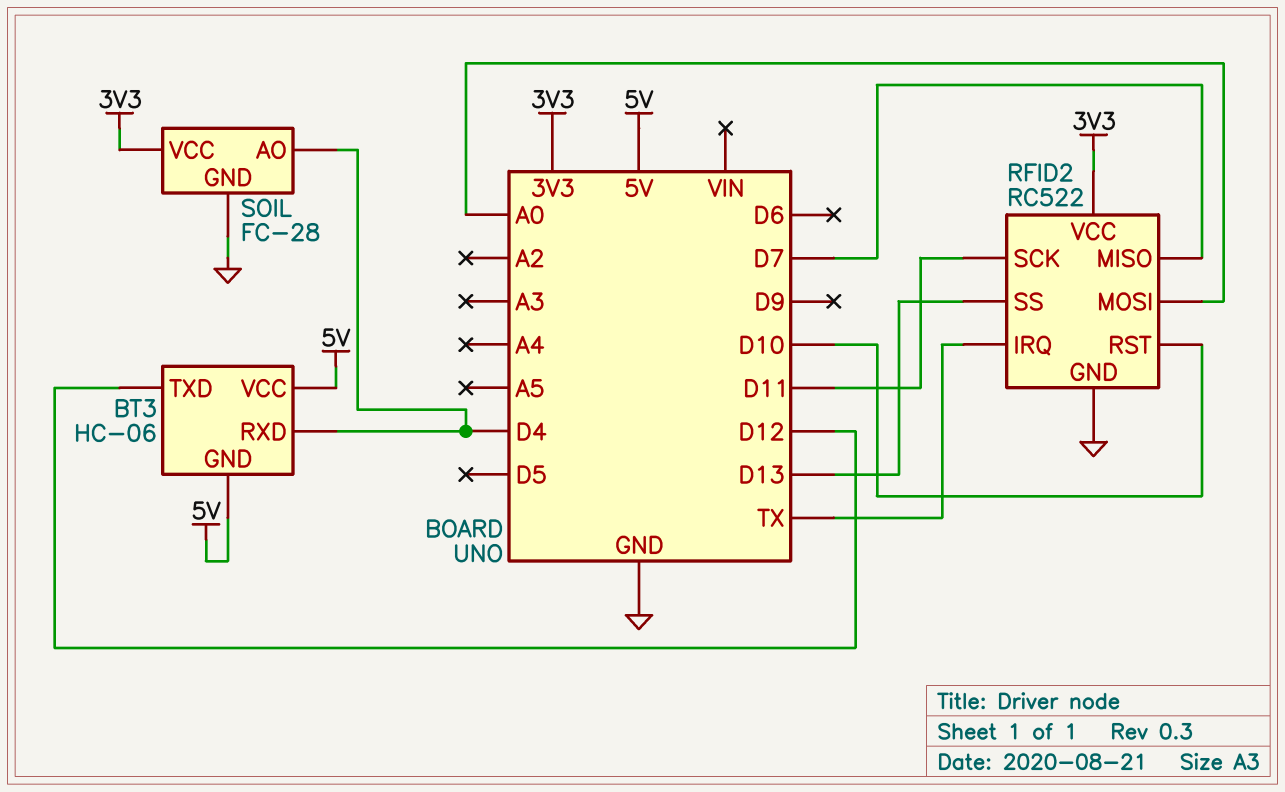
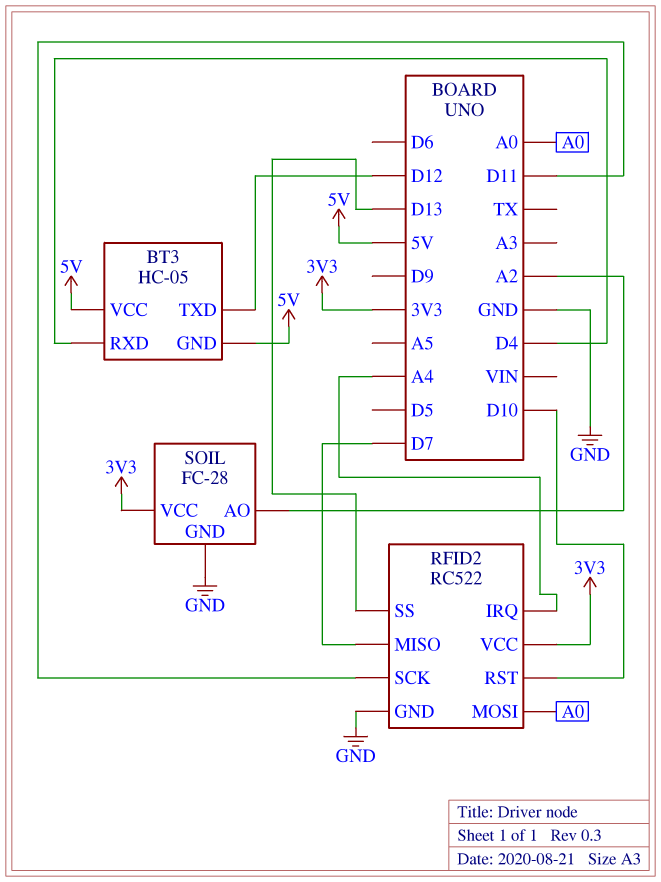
BT3: HC-06 -> HC-05
RFID2 pin IRQ: TX -> A4
SOIL pin AO: D4 -> A2

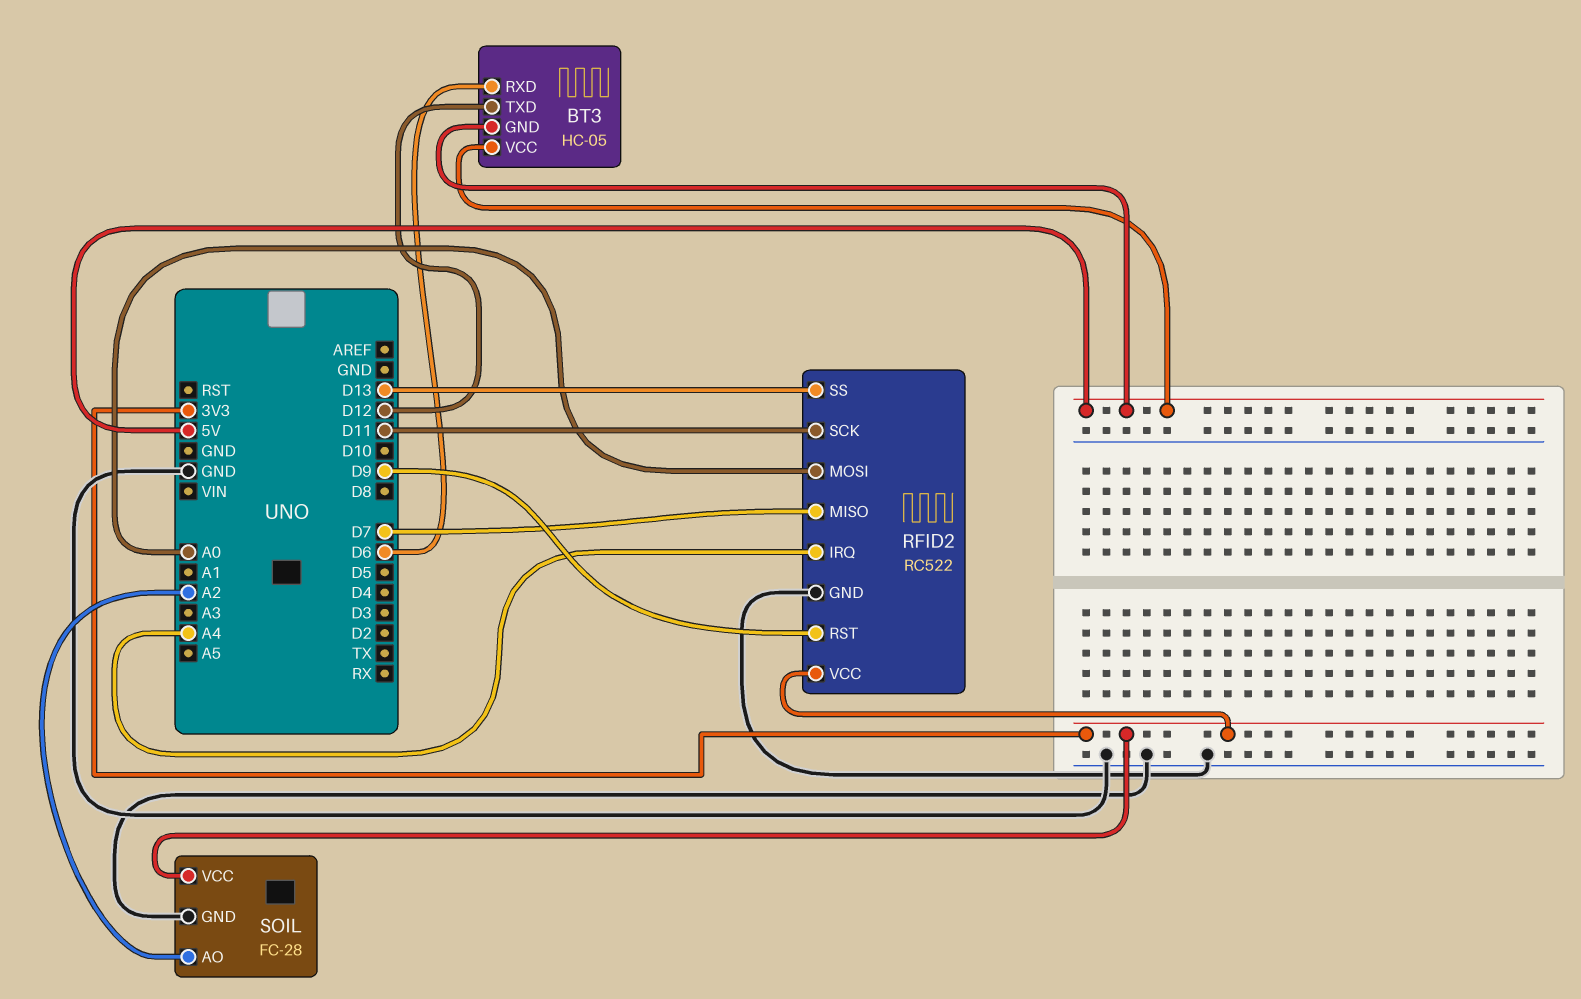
BT3 pin RXD: D4 -> D6
RFID2 pin RST: D10 -> D9

